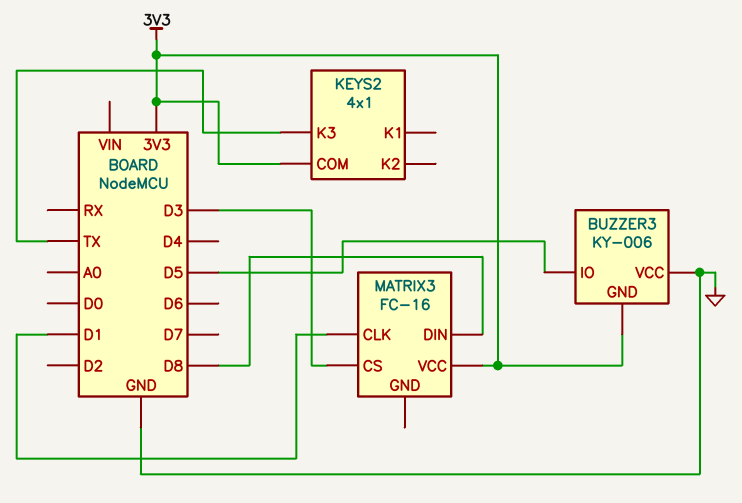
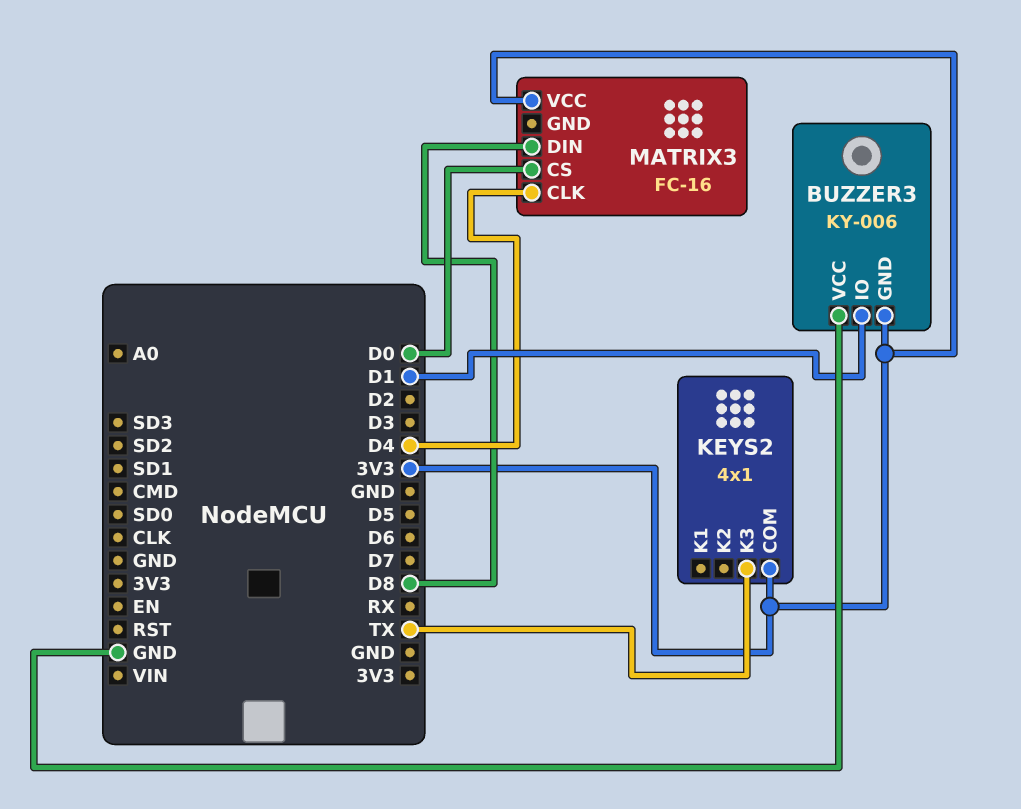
BUZZER3 pin IO: D5 -> D1
MATRIX3 pin CLK: D1 -> D4
MATRIX3 pin CS: D3 -> D0

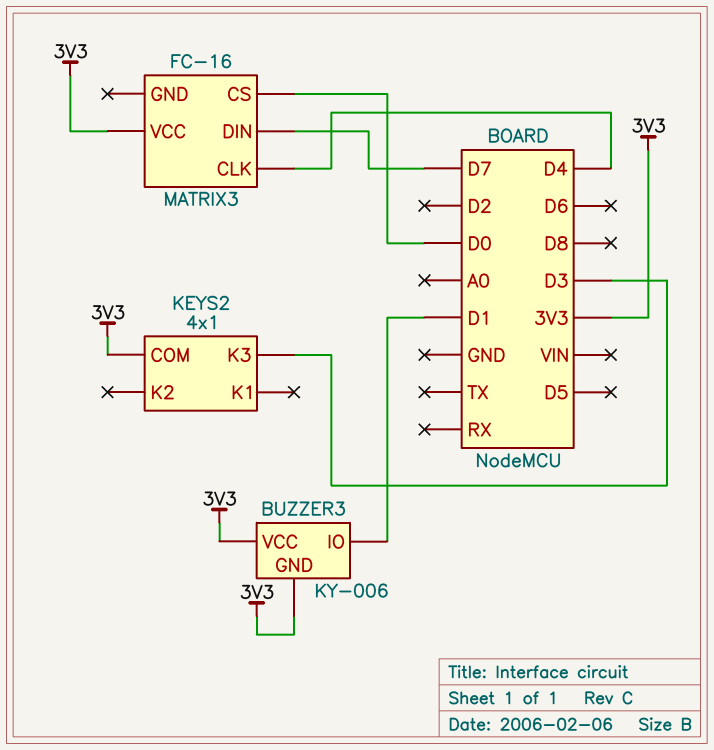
BUZZER3 pin VCC: GND -> 3V3
KEYS2 pin K3: TX -> D3
MATRIX3 pin DIN: D8 -> D7

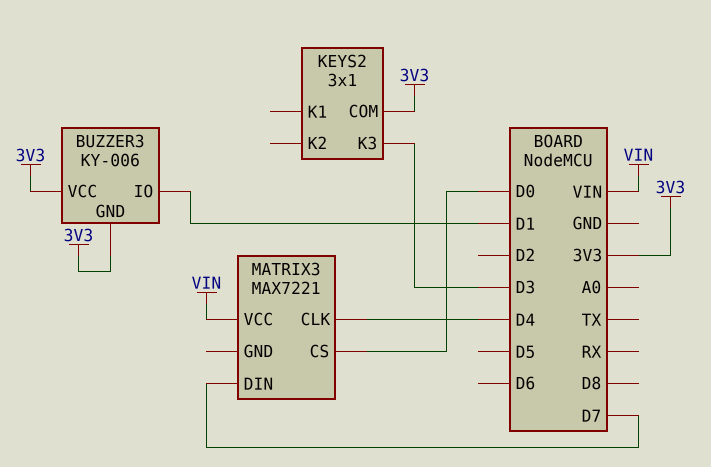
KEYS2: 4x1 -> 3x1
MATRIX3: FC-16 -> MAX7221
MATRIX3 pin VCC: 3V3 -> VIN

